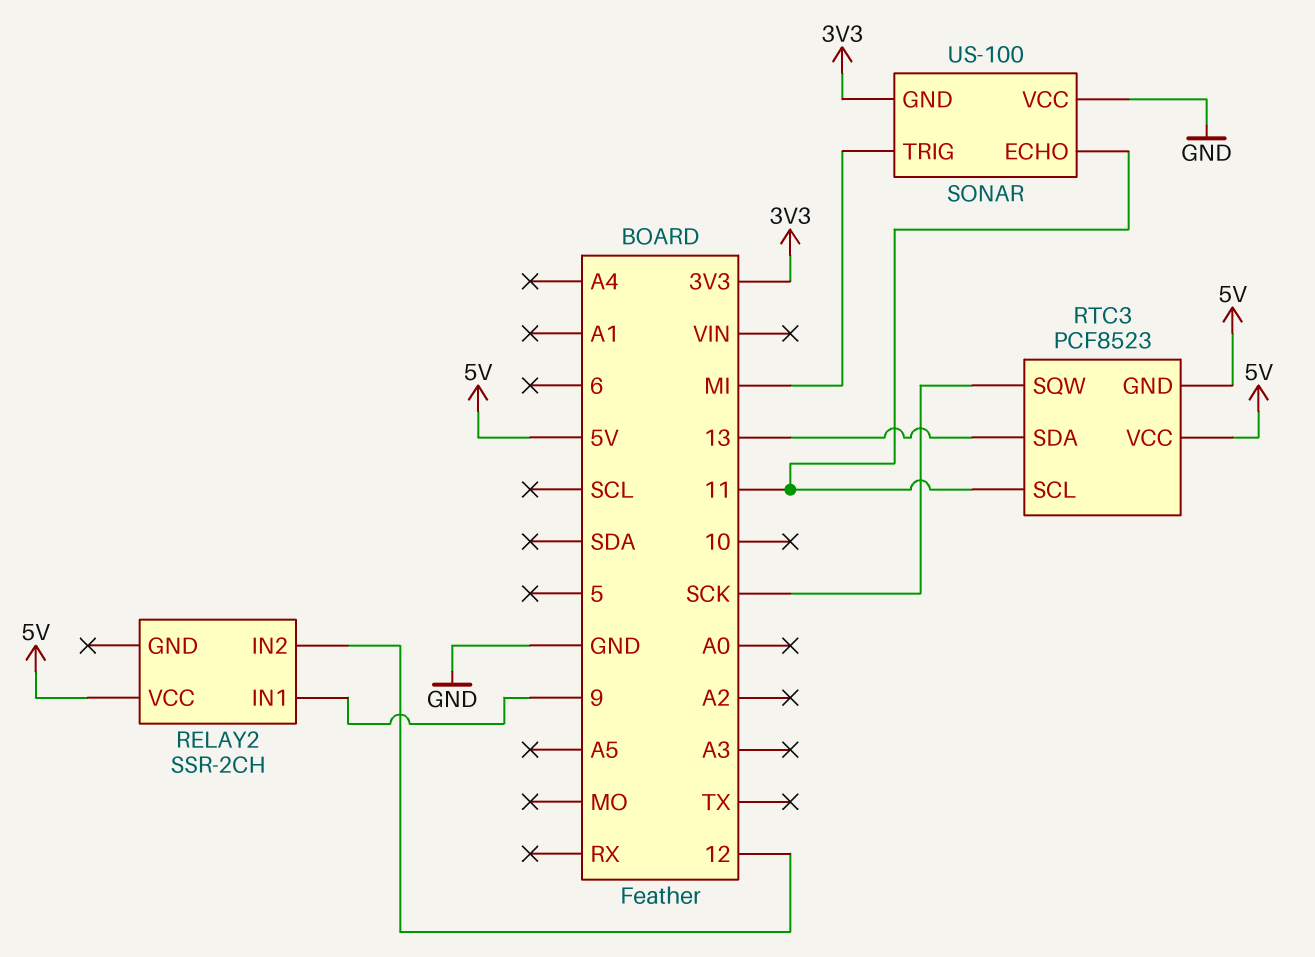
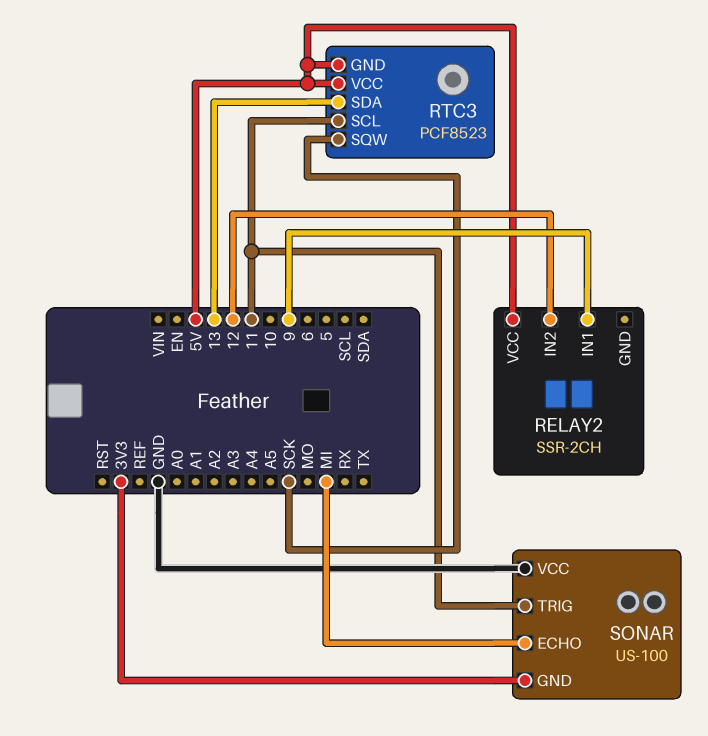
SONAR pin ECHO: 11 -> MI
SONAR pin TRIG: MI -> 11

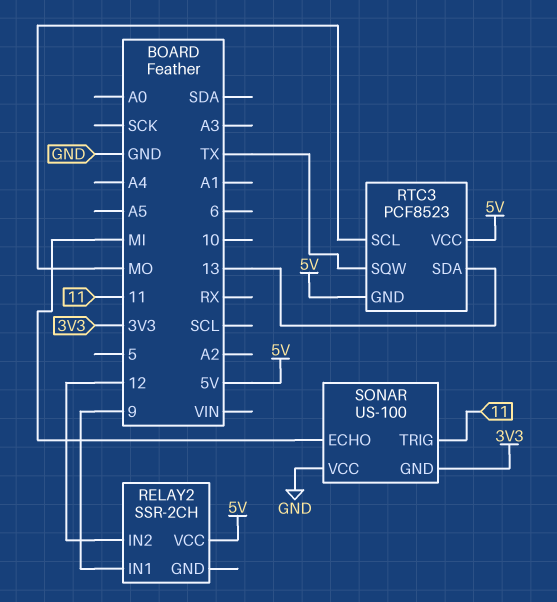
RTC3 pin SCL: 11 -> MO
RTC3 pin SQW: SCK -> TX

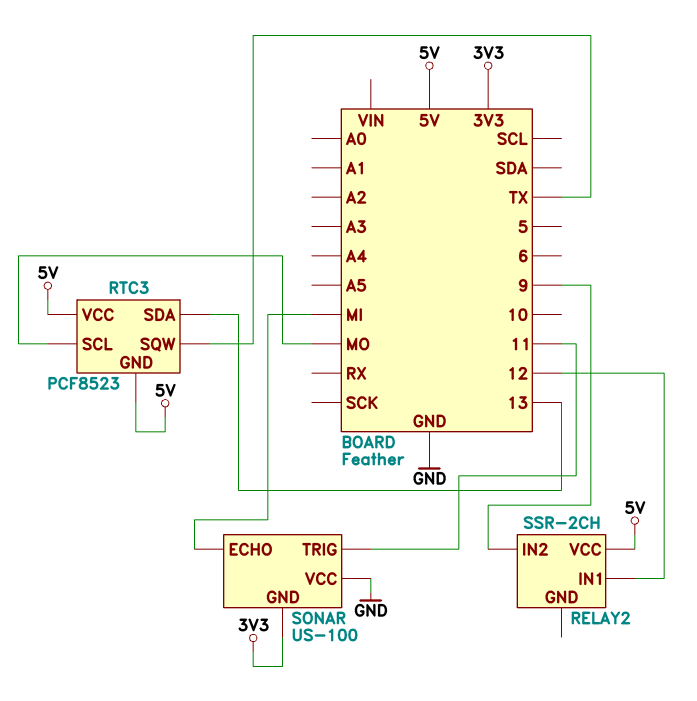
RELAY2 pin IN1: 9 -> 12
RELAY2 pin IN2: 12 -> 9

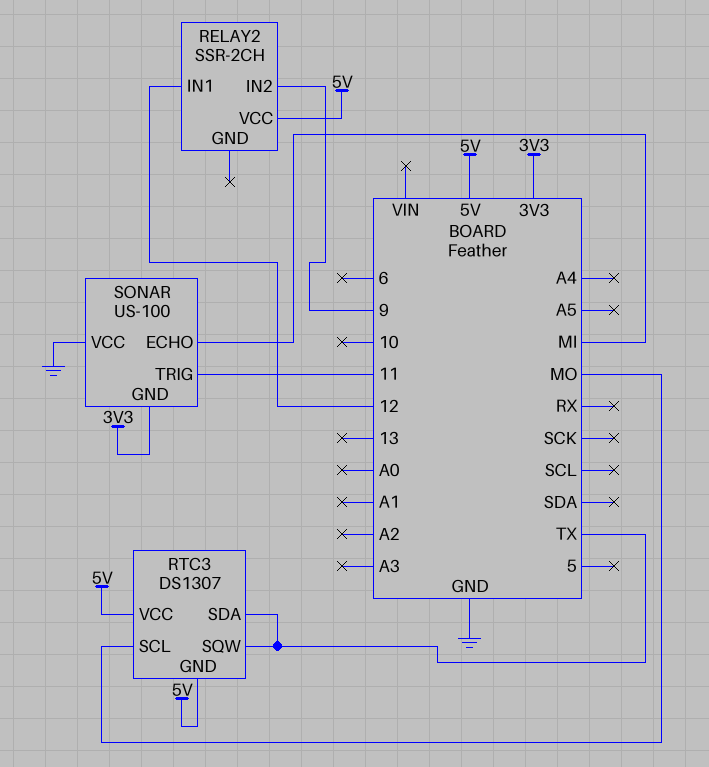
RTC3: PCF8523 -> DS1307
RTC3 pin SDA: 13 -> TX

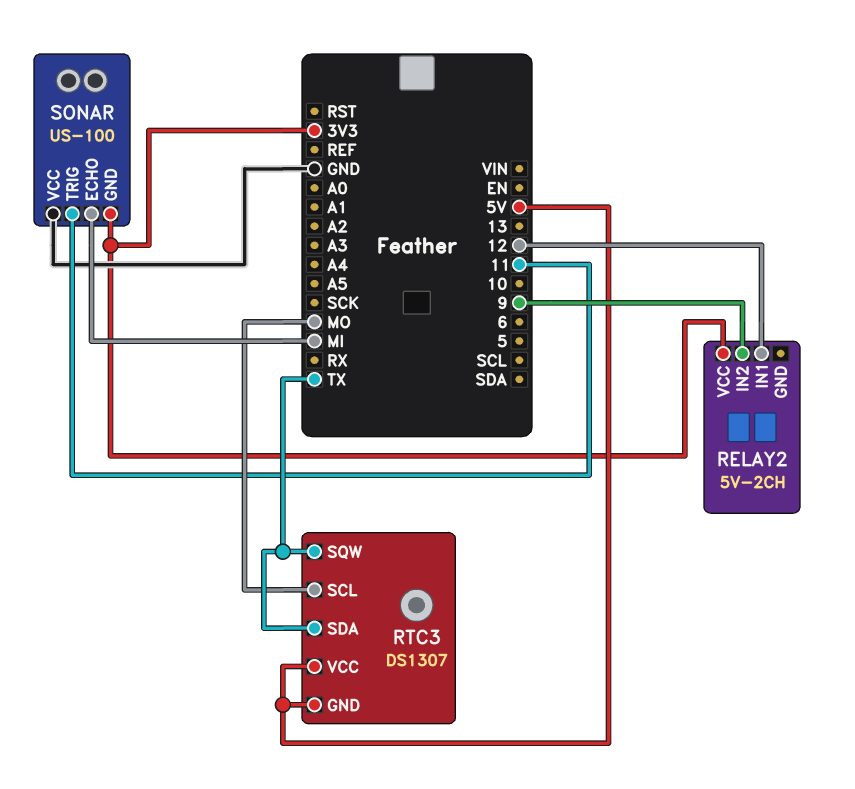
RELAY2: SSR-2CH -> 5V-2CH
RELAY2 pin VCC: 5V -> 3V3

